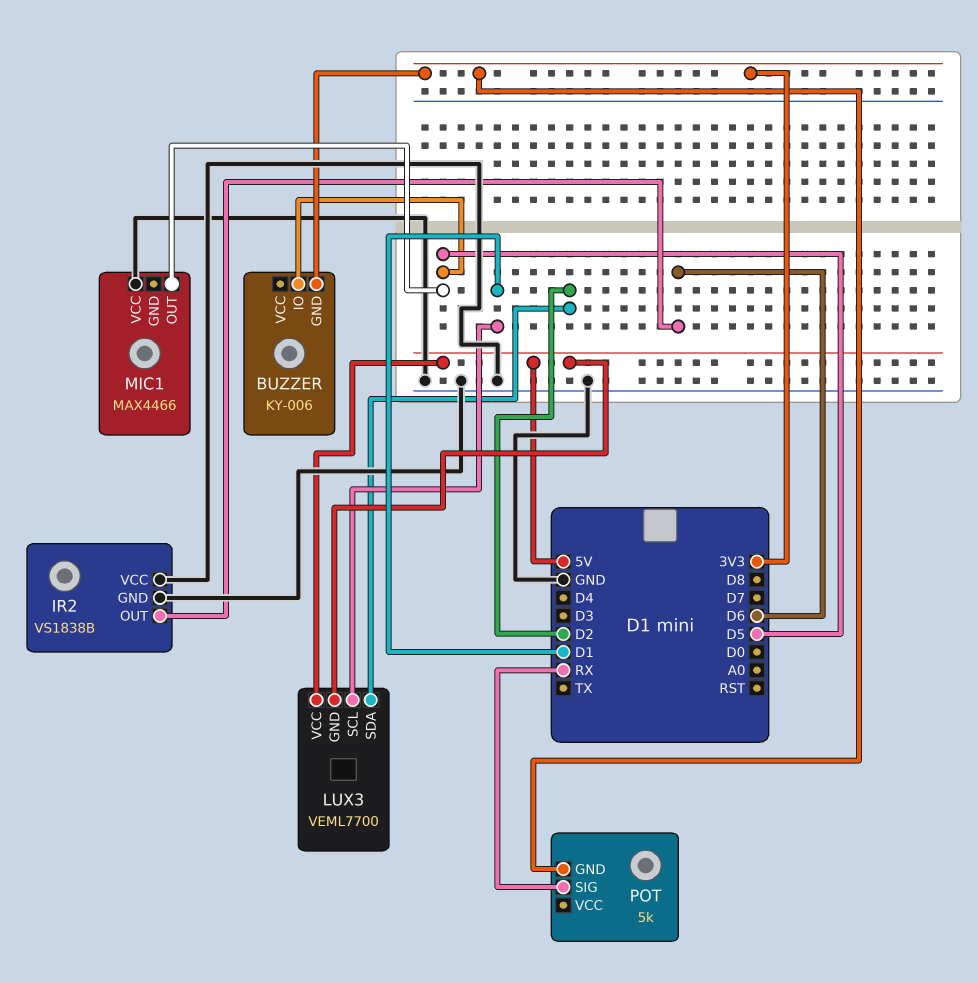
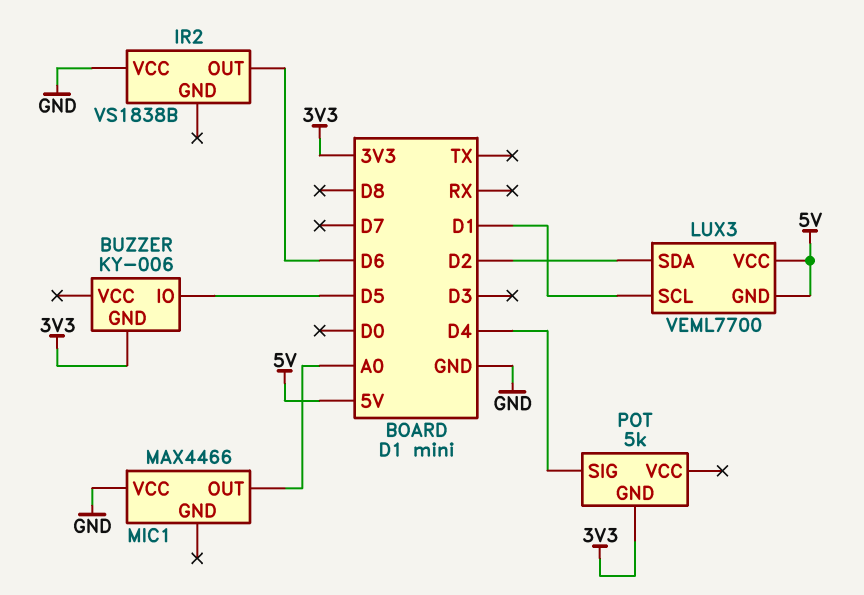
IR2 pin GND: GND -> none
MIC1 pin OUT: D5 -> A0
POT pin SIG: RX -> D4

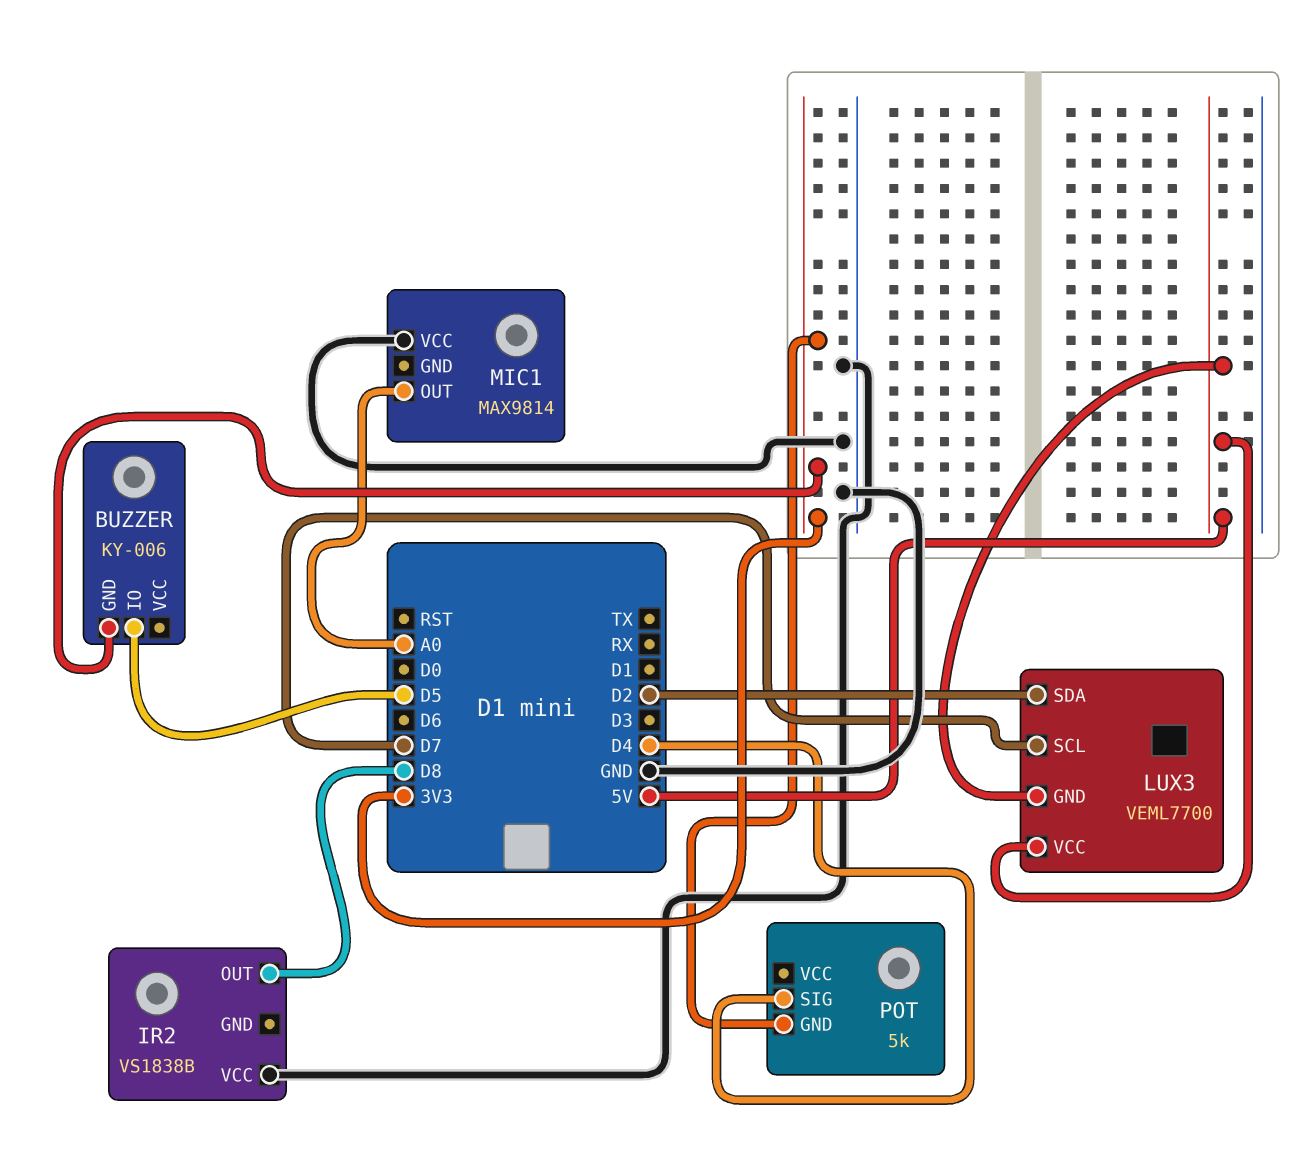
IR2 pin OUT: D6 -> D8
LUX3 pin SCL: D1 -> D7
MIC1: MAX4466 -> MAX9814

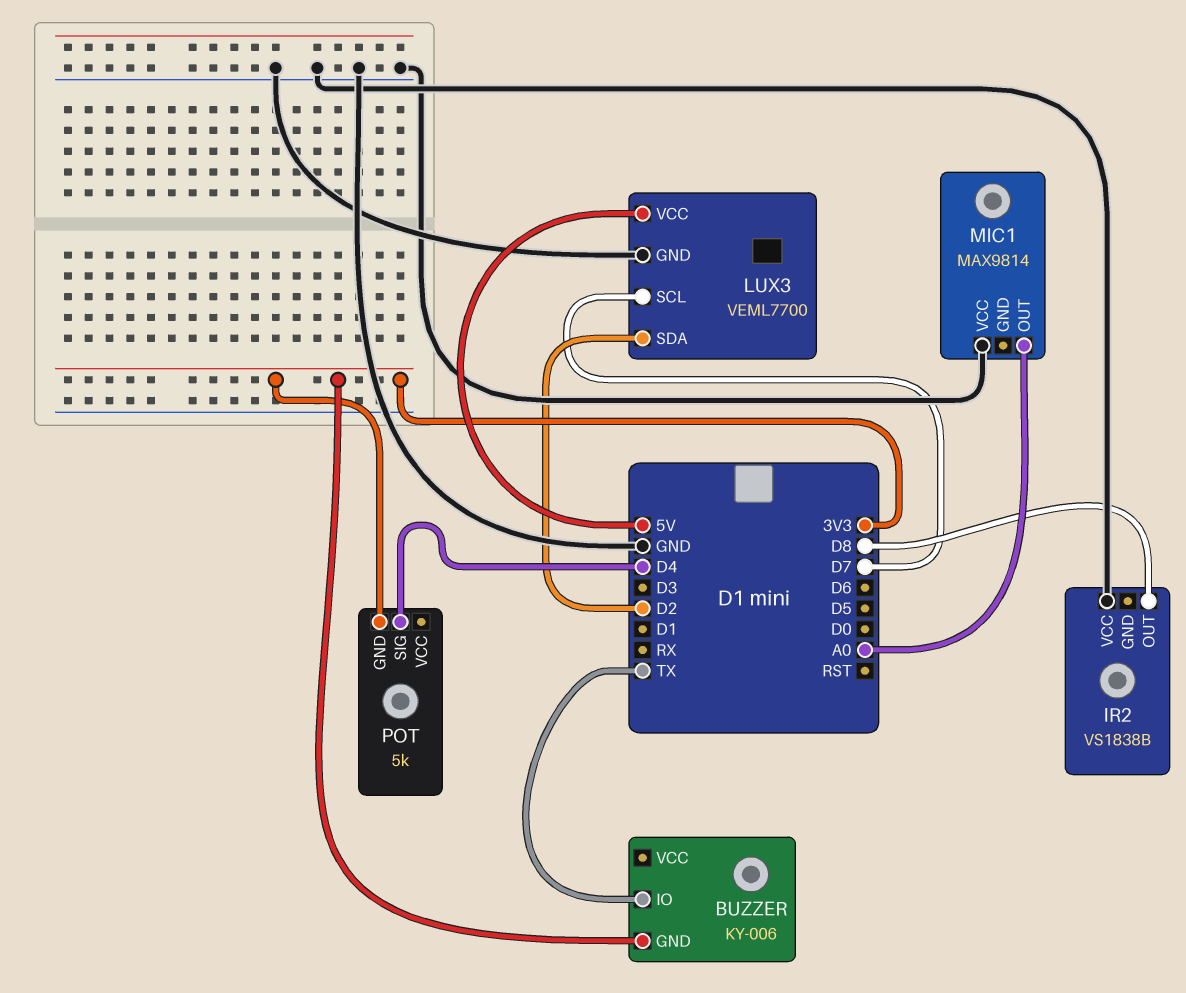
BUZZER pin IO: D5 -> TX
LUX3 pin GND: 5V -> GND

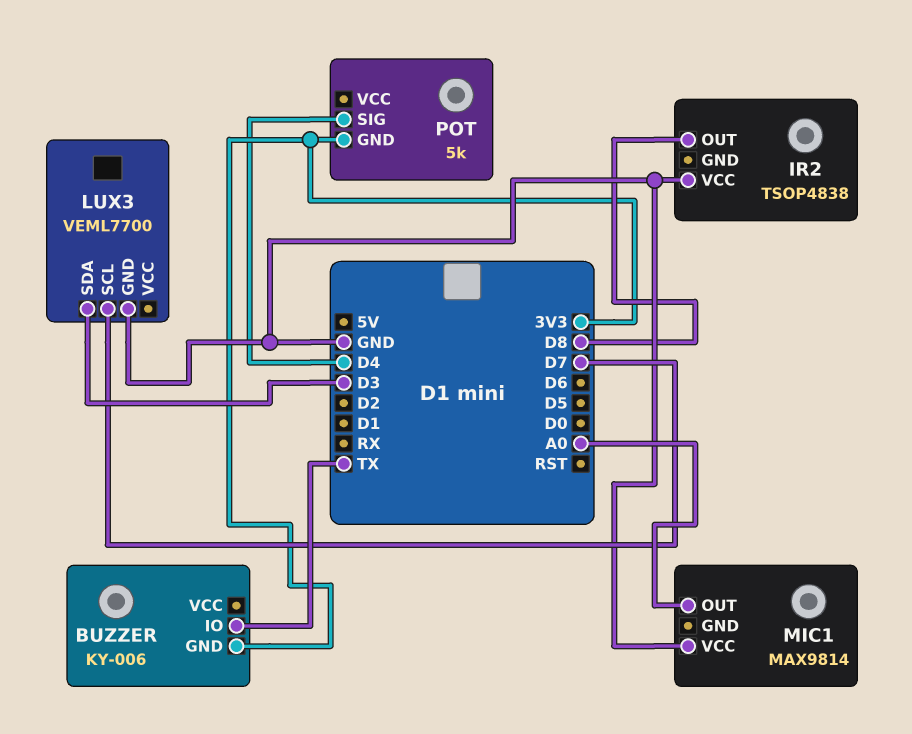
IR2: VS1838B -> TSOP4838
LUX3 pin SDA: D2 -> D3
LUX3 pin VCC: 5V -> none

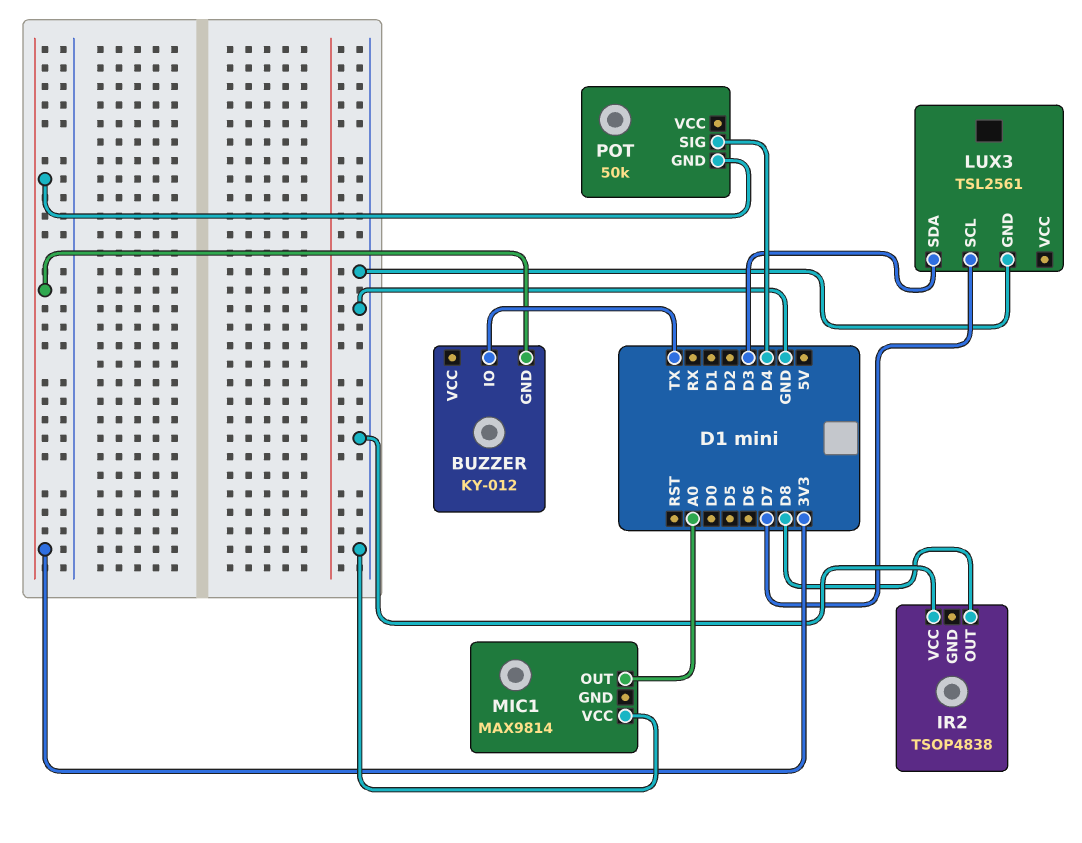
BUZZER: KY-006 -> KY-012
LUX3: VEML7700 -> TSL2561
POT: 5k -> 50k

